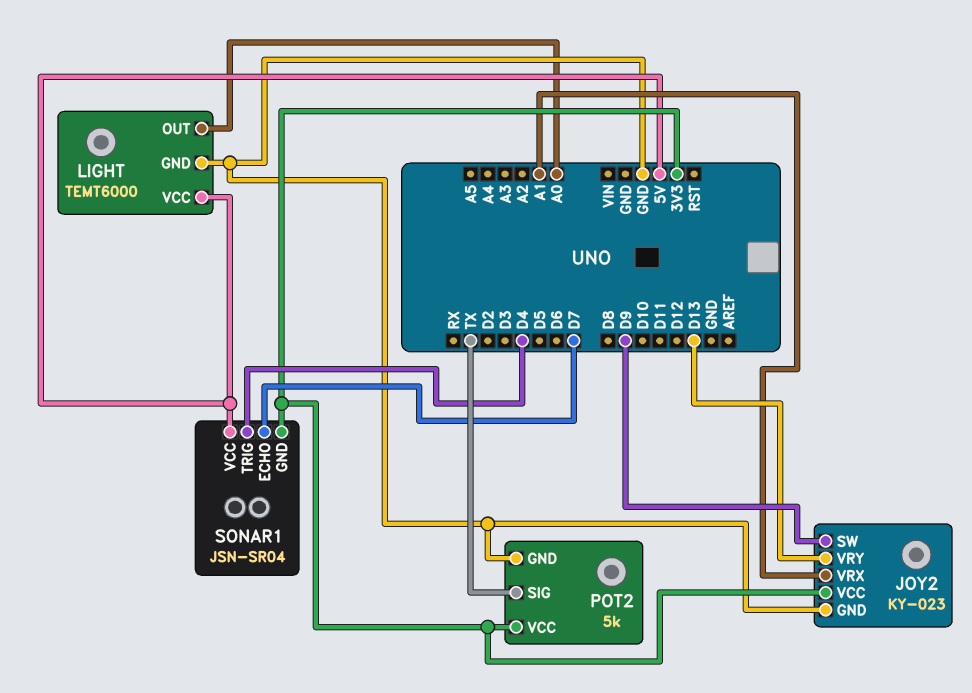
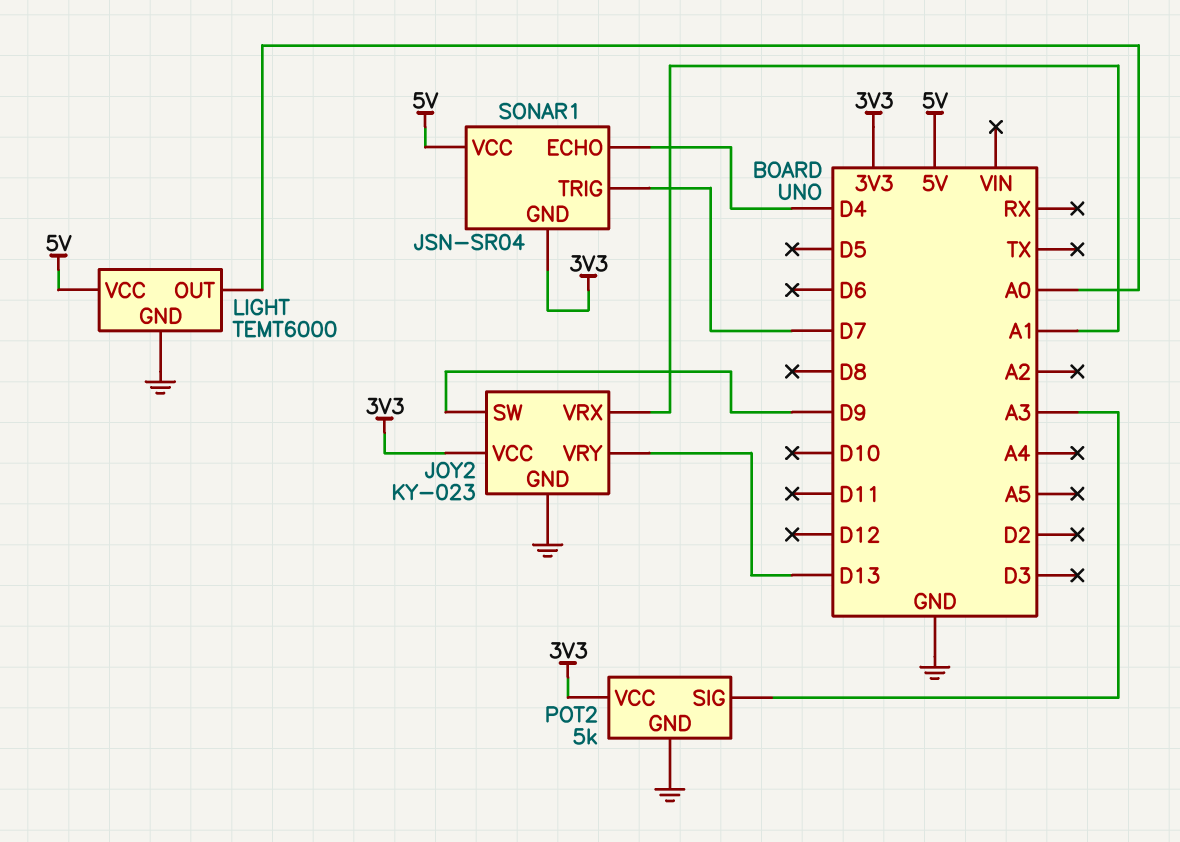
POT2 pin SIG: TX -> A3
SONAR1 pin ECHO: D7 -> D4
SONAR1 pin TRIG: D4 -> D7

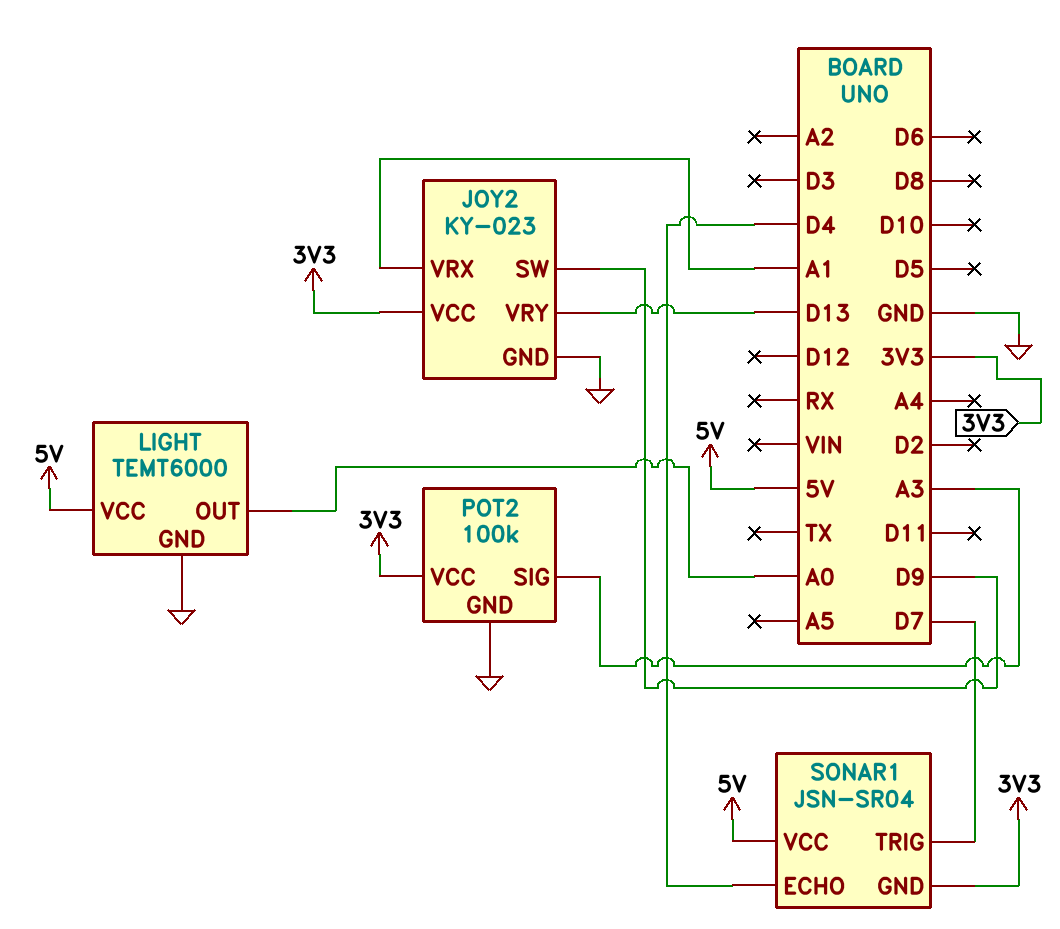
POT2: 5k -> 100k

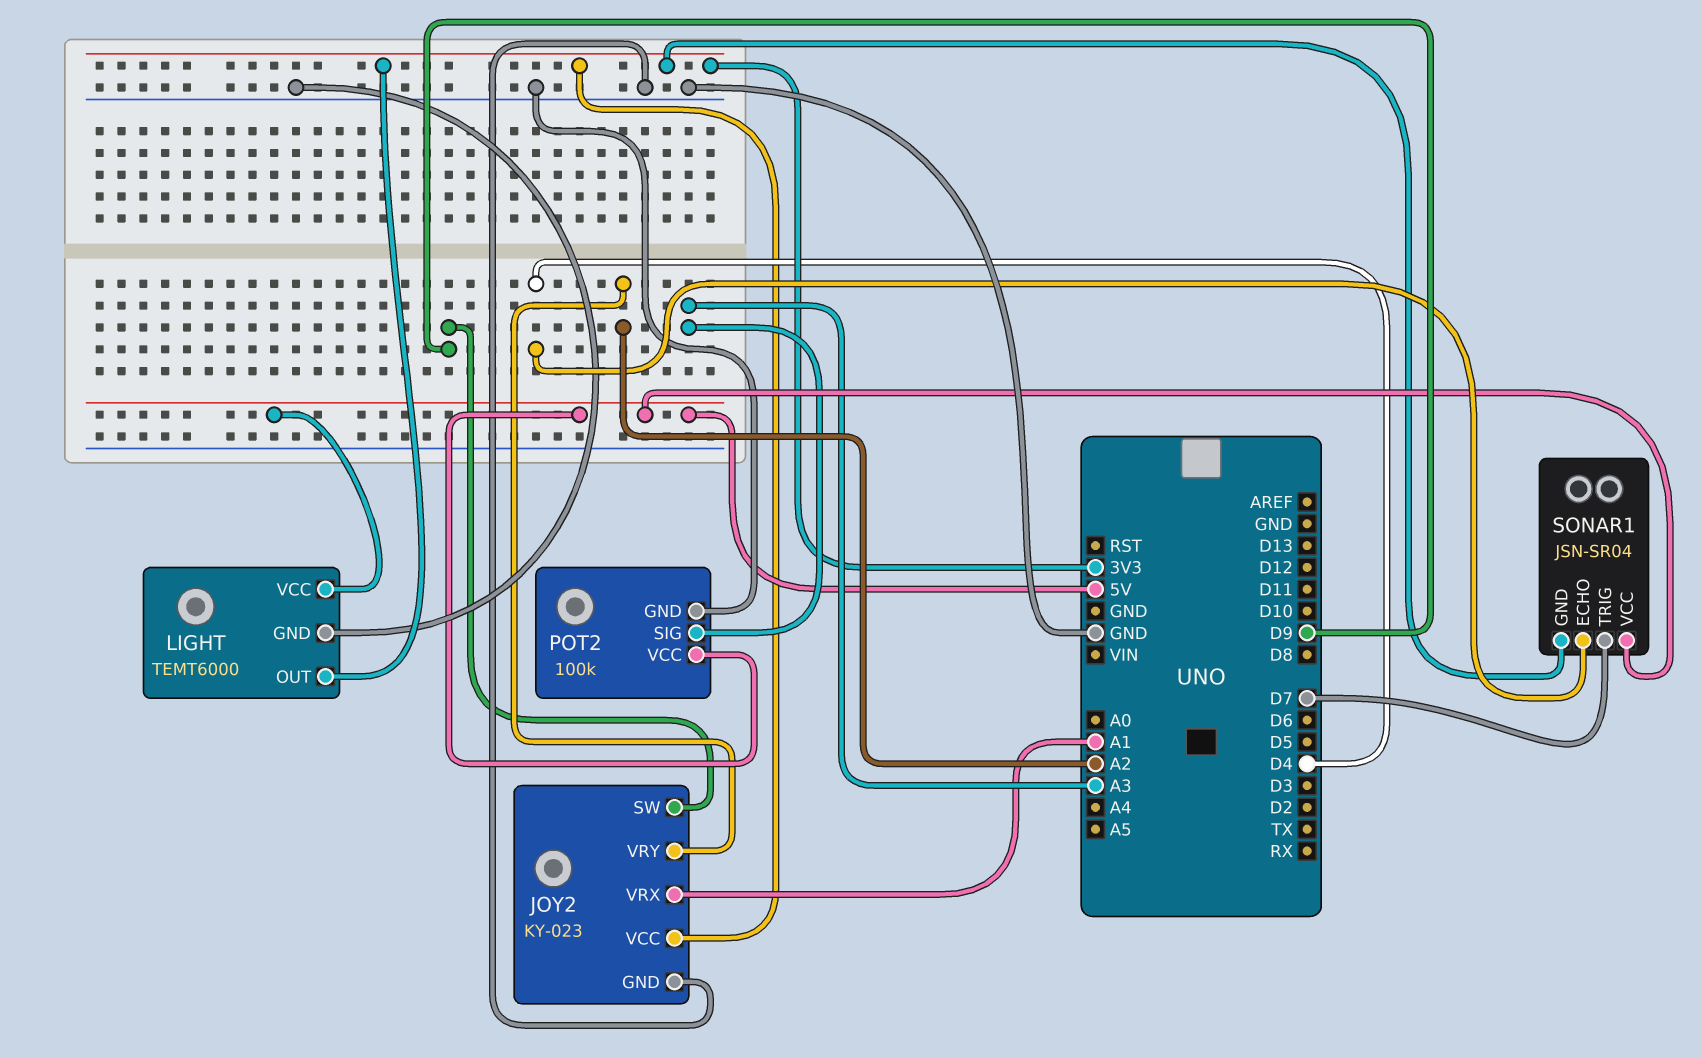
JOY2 pin VRY: D13 -> A2
LIGHT pin OUT: A0 -> 3V3
POT2 pin VCC: 3V3 -> 5V

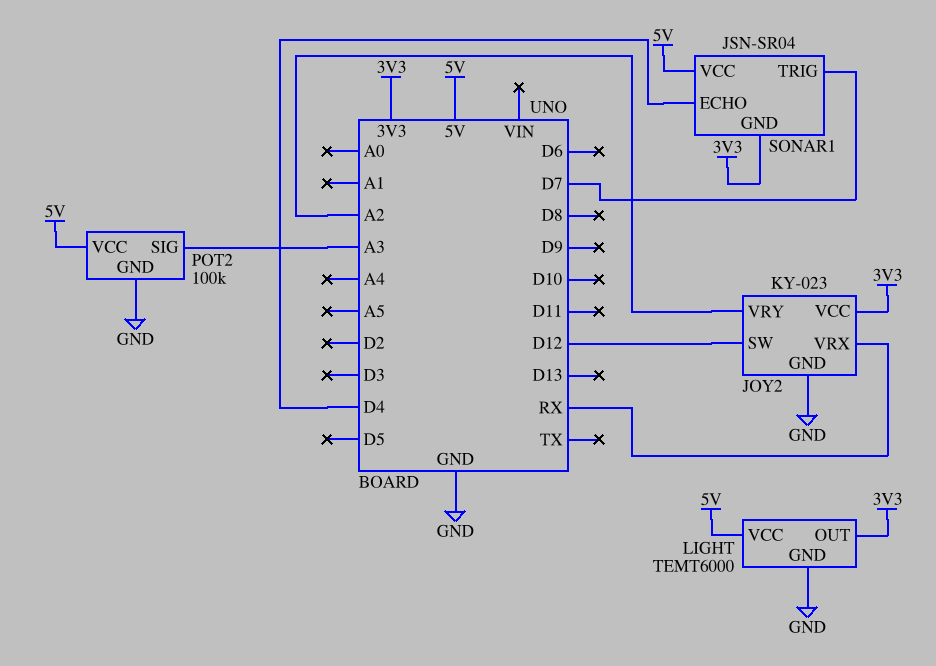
JOY2 pin SW: D9 -> D12
JOY2 pin VRX: A1 -> RX

